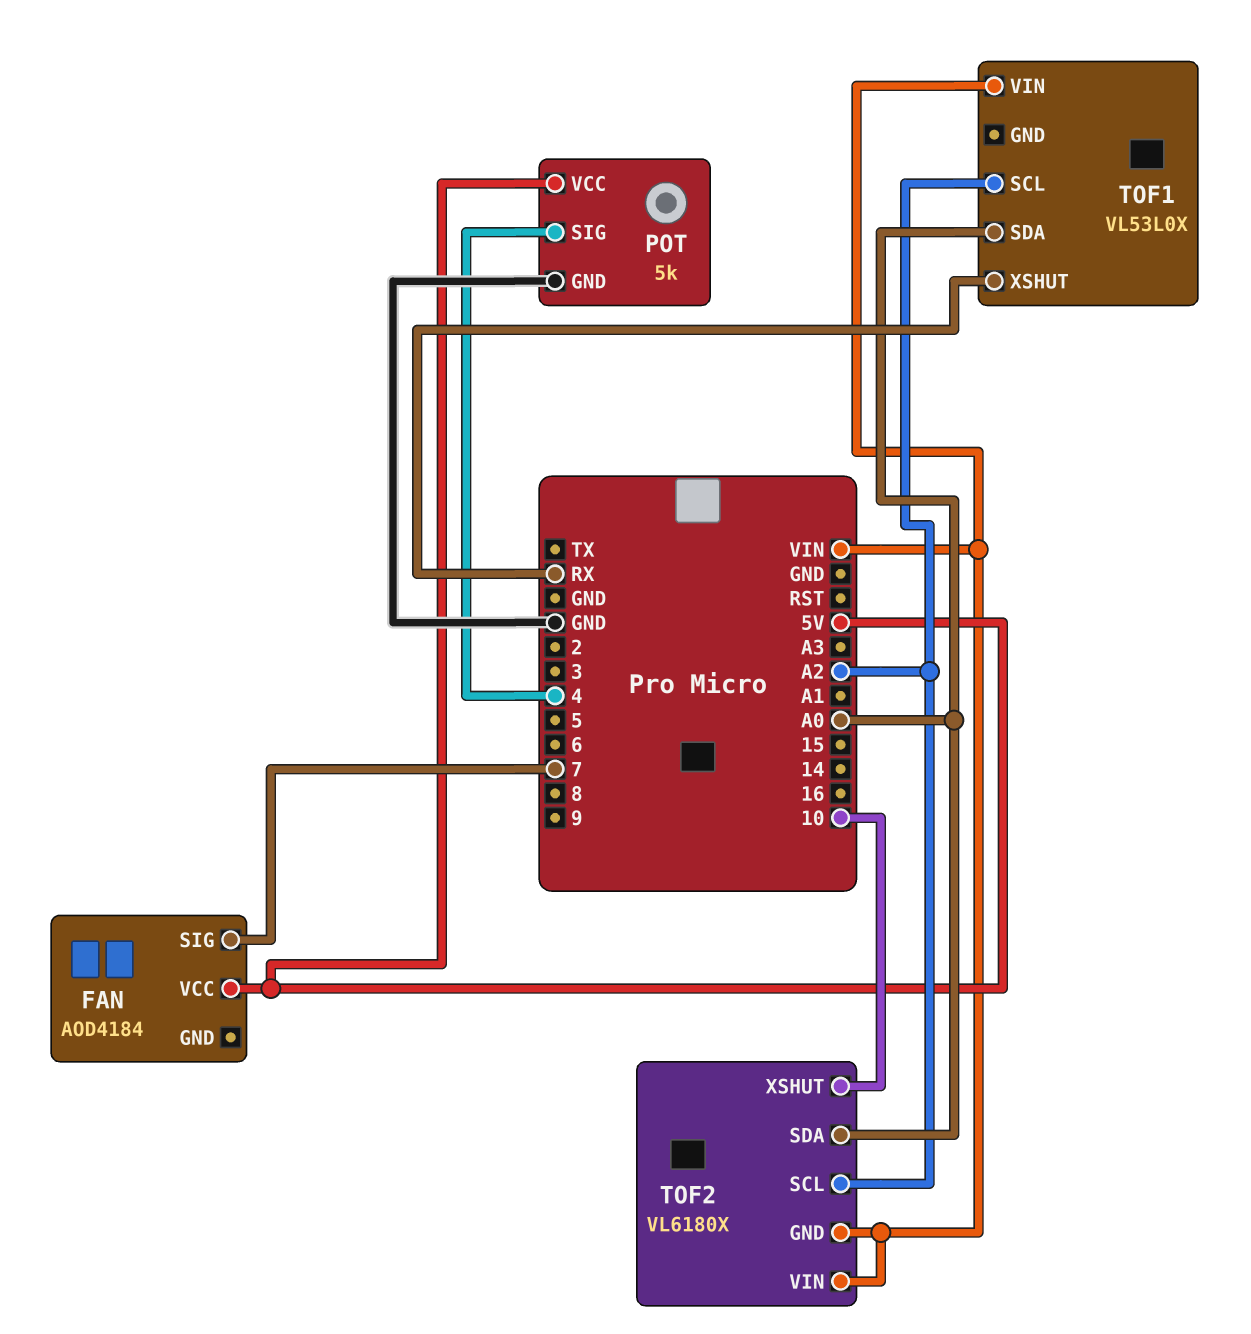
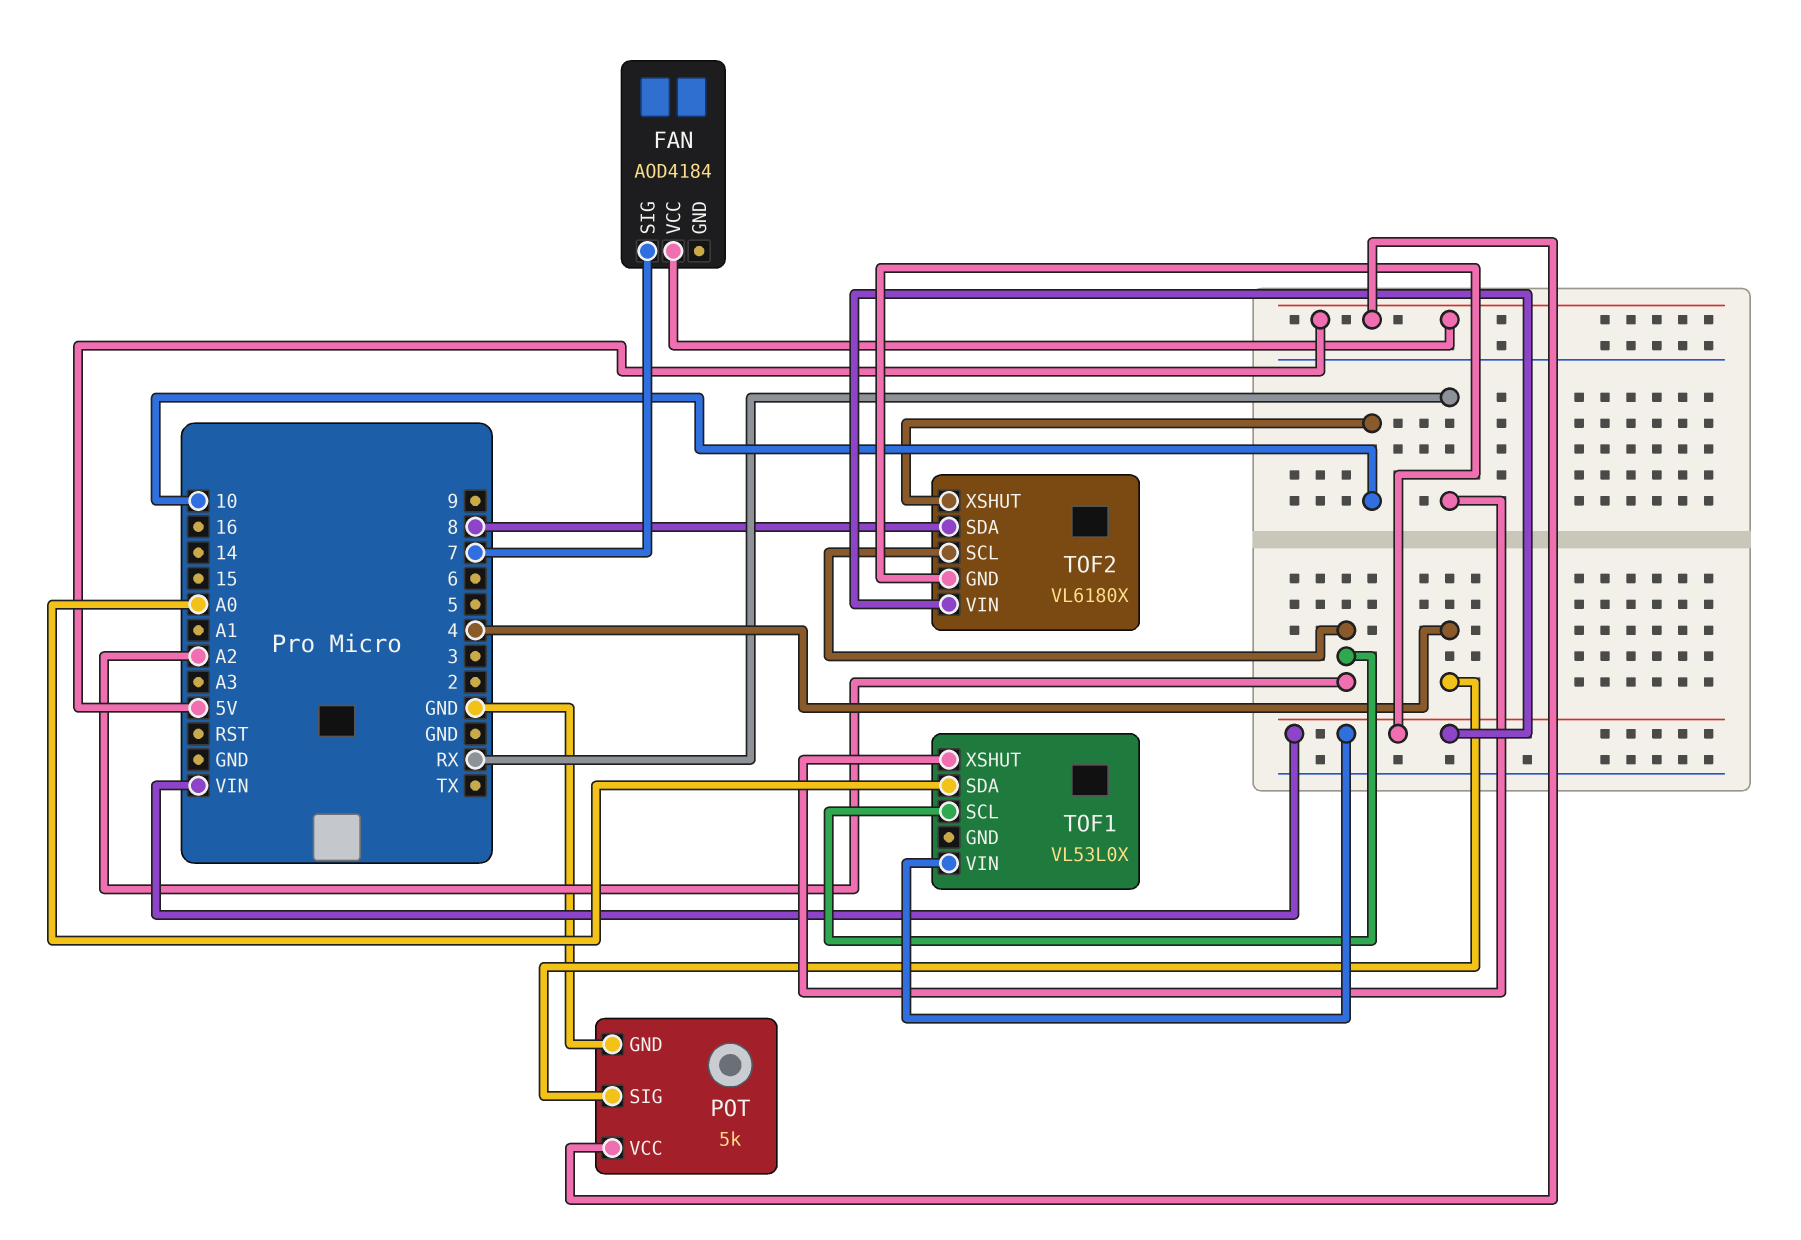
TOF2 pin SDA: A0 -> 8

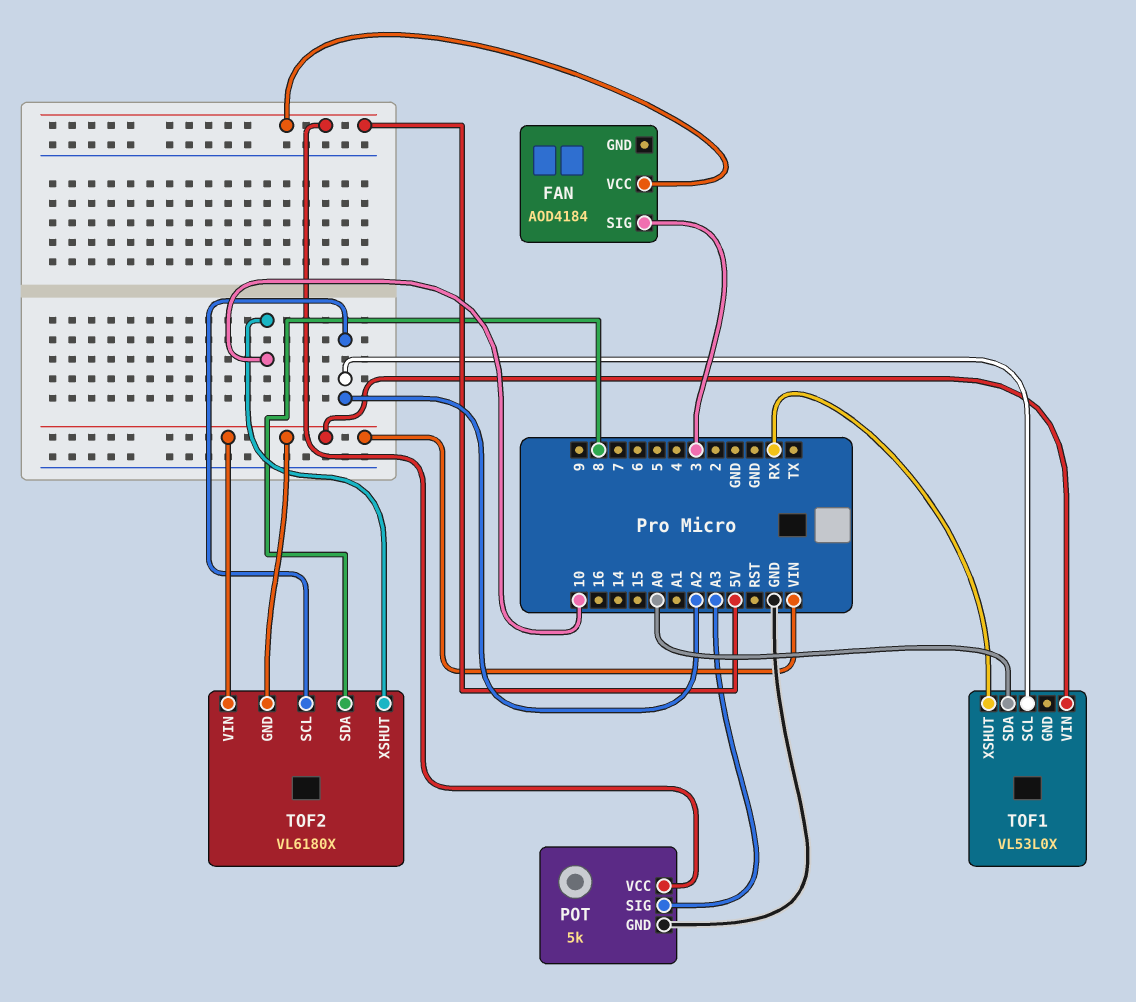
FAN pin SIG: 7 -> 3
POT pin SIG: 4 -> A3

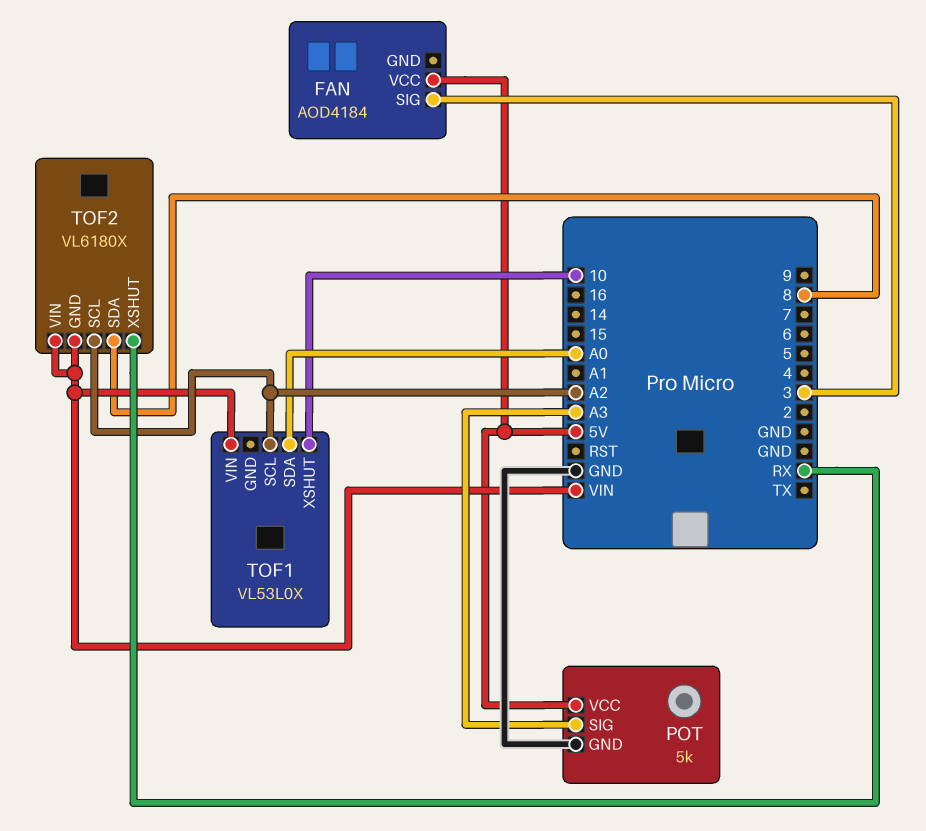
TOF1 pin XSHUT: RX -> 10
TOF2 pin XSHUT: 10 -> RX

